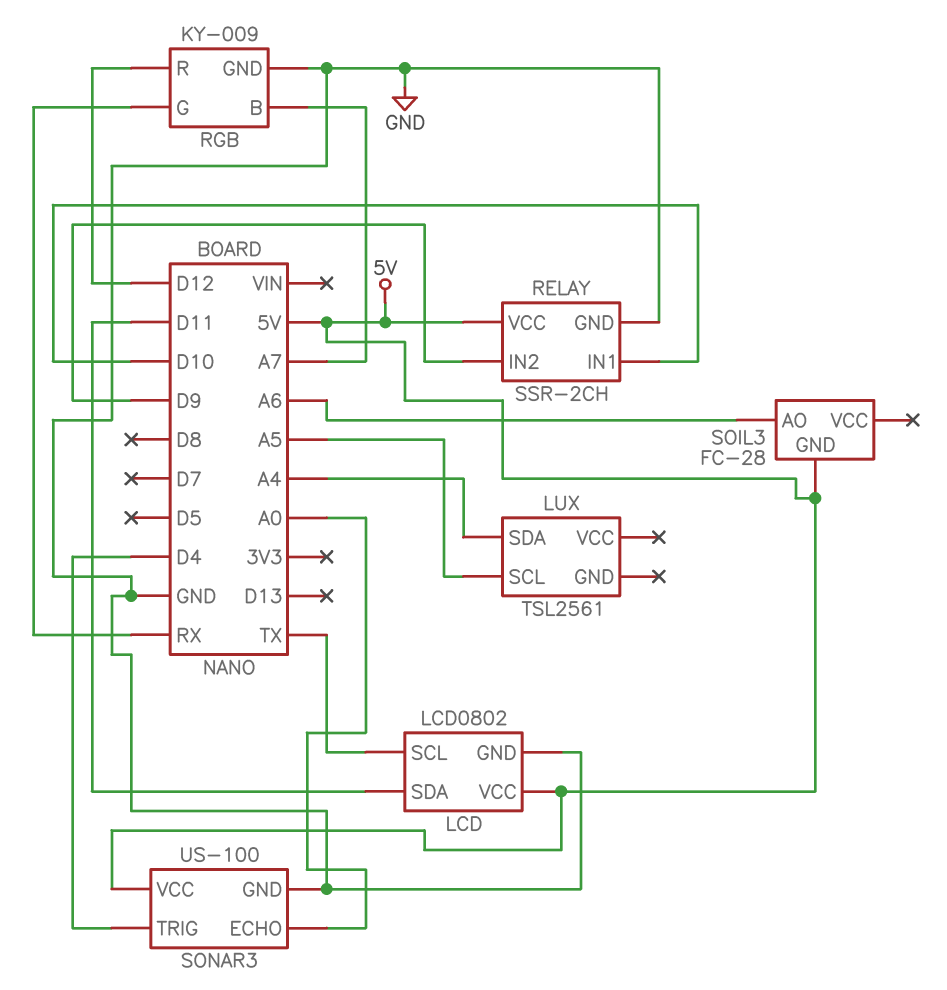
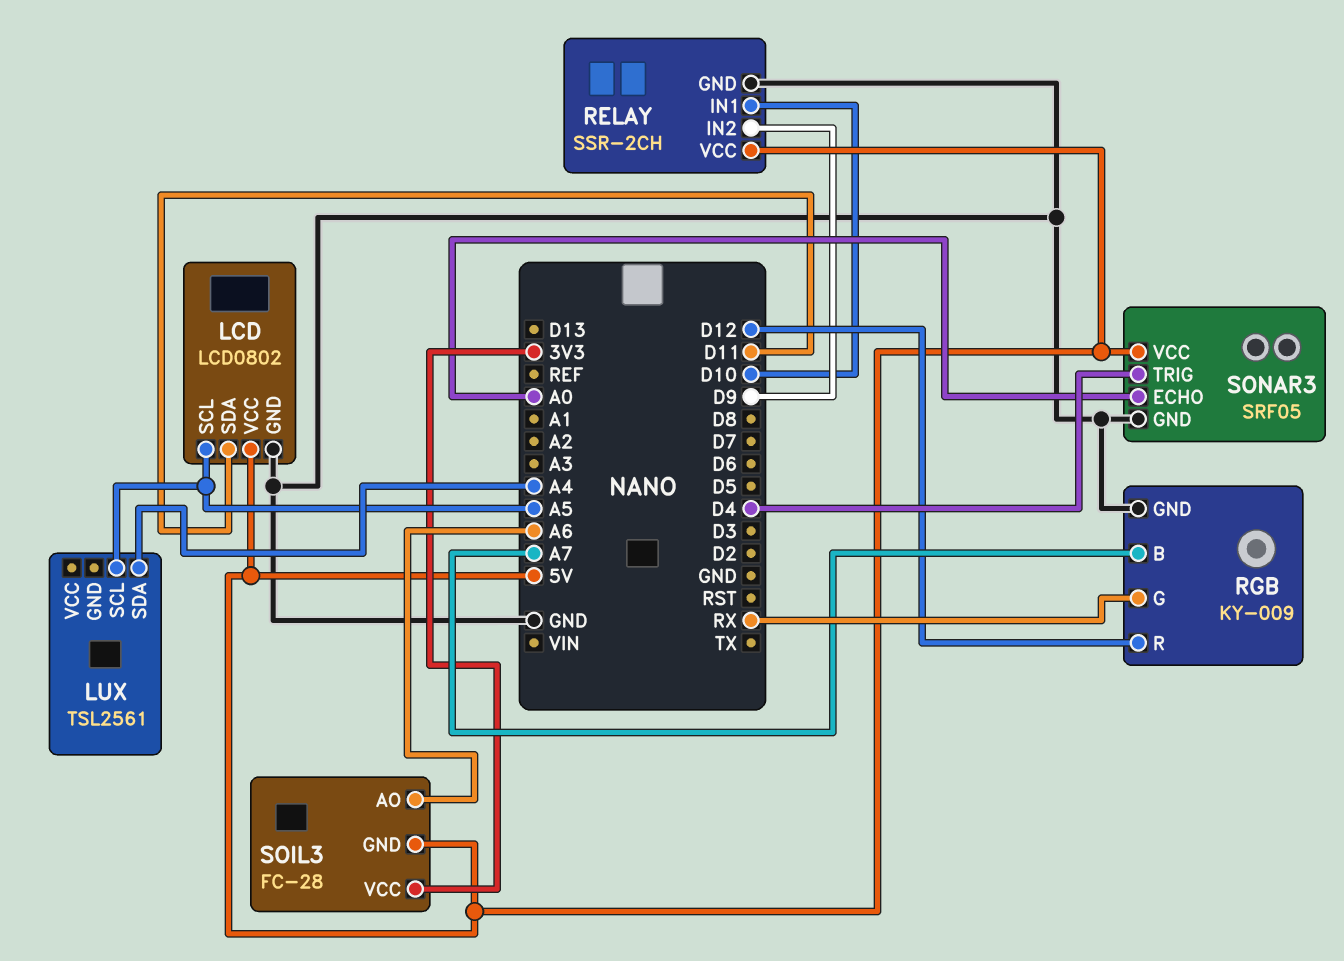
LCD pin SCL: TX -> A5
SOIL3 pin VCC: none -> 3V3
SONAR3: US-100 -> SRF05

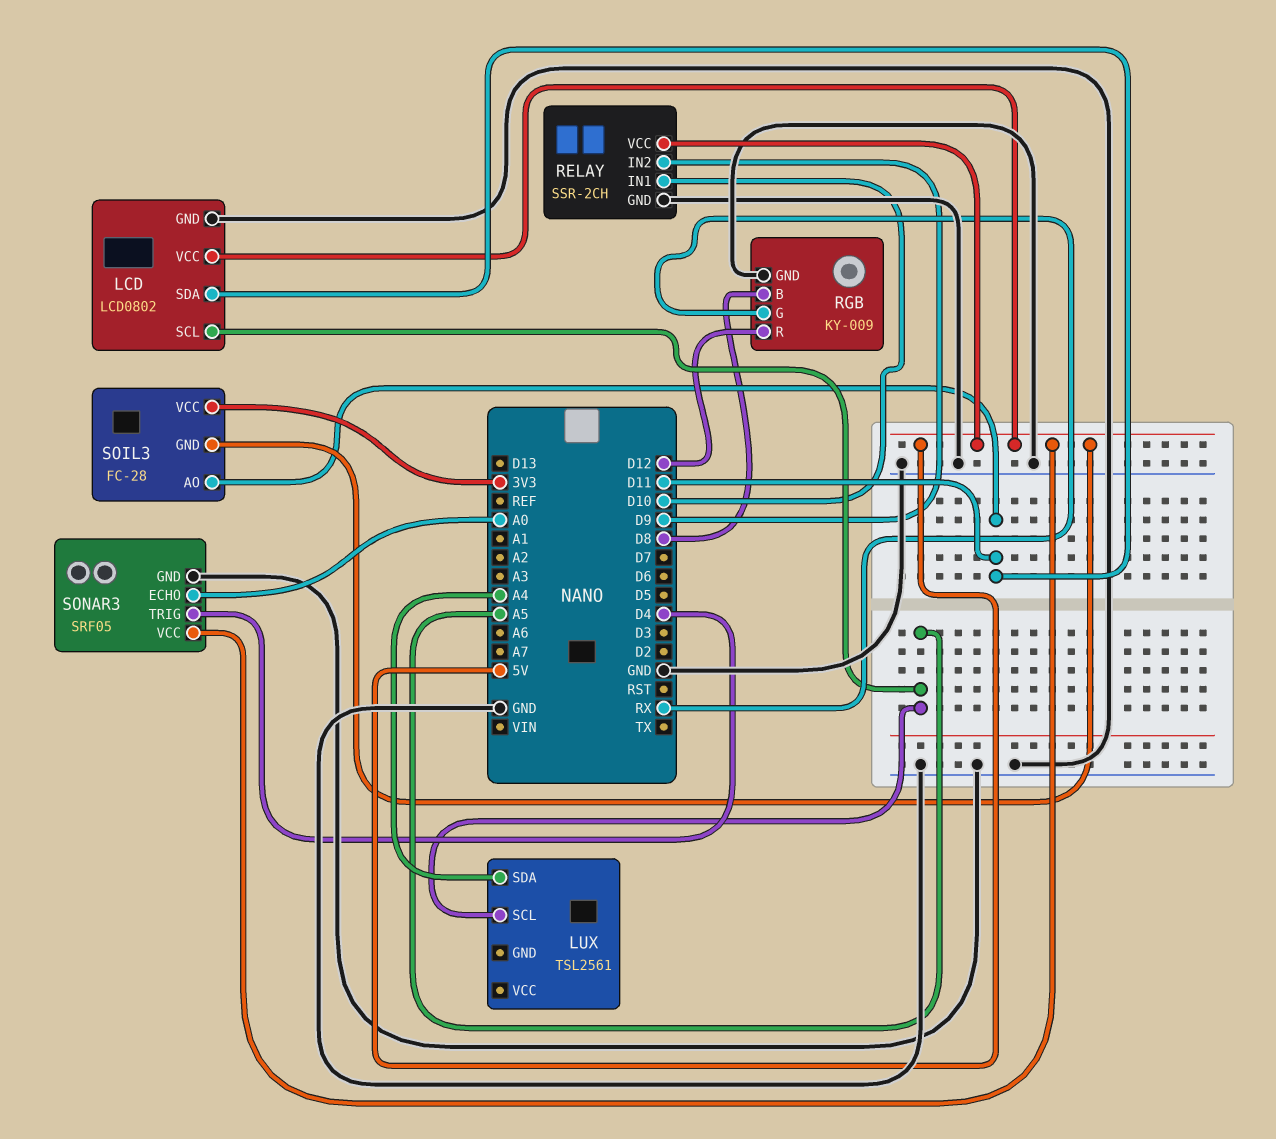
RGB pin B: A7 -> D8
SOIL3 pin AO: A6 -> D11

